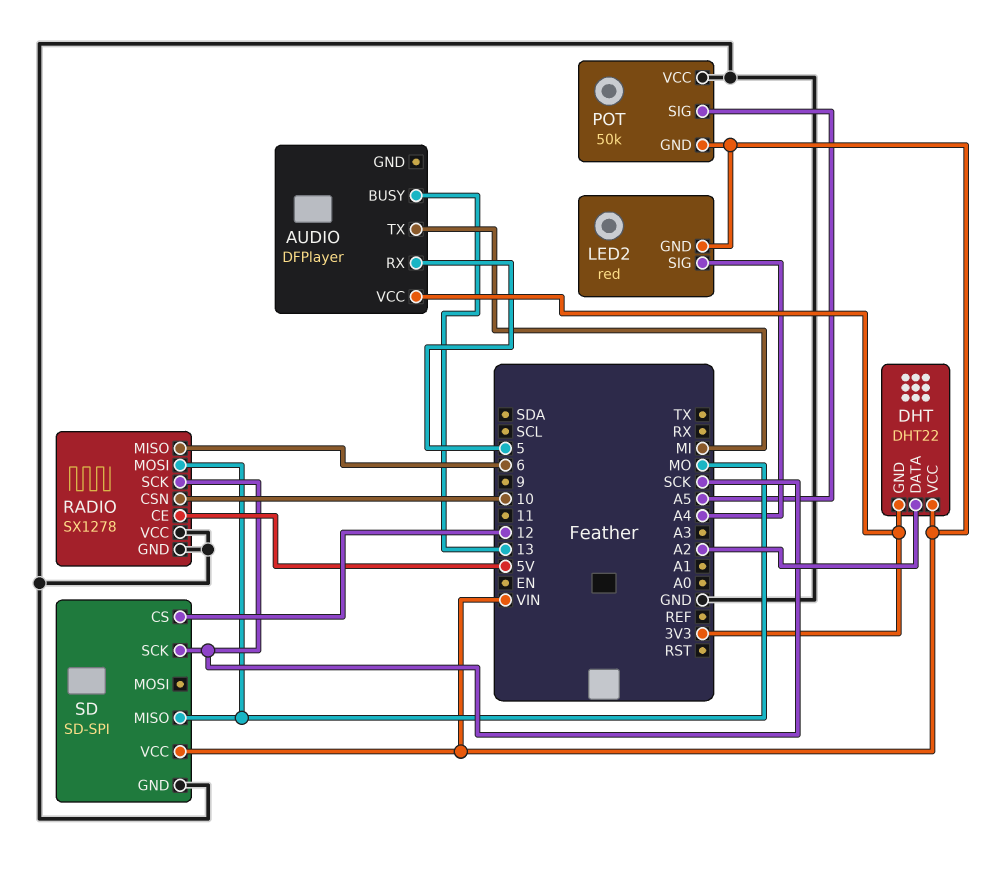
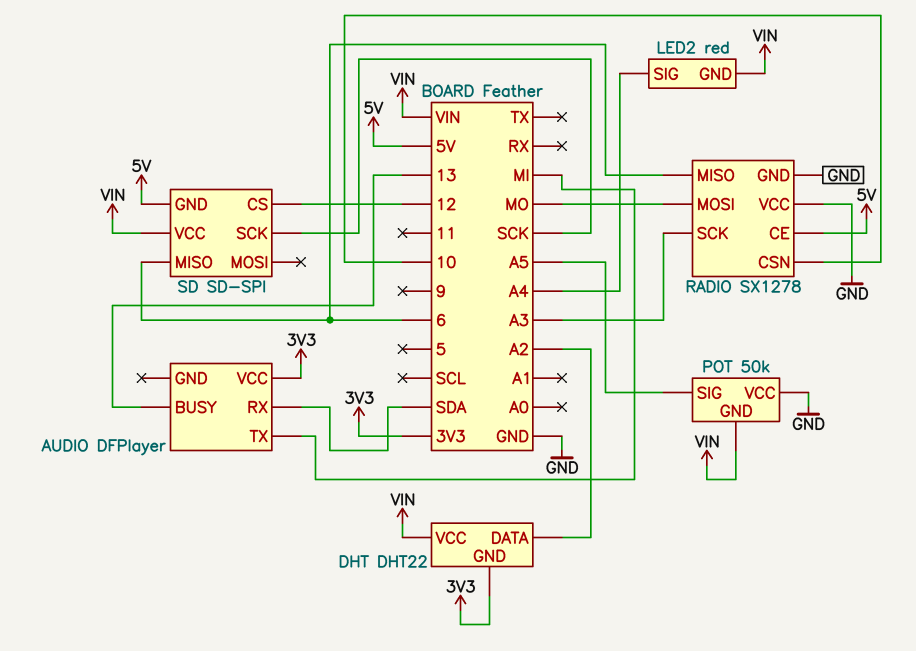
AUDIO pin RX: 5 -> SDA
RADIO pin SCK: SCK -> A3
SD pin GND: GND -> 5V
SD pin MISO: MO -> 6

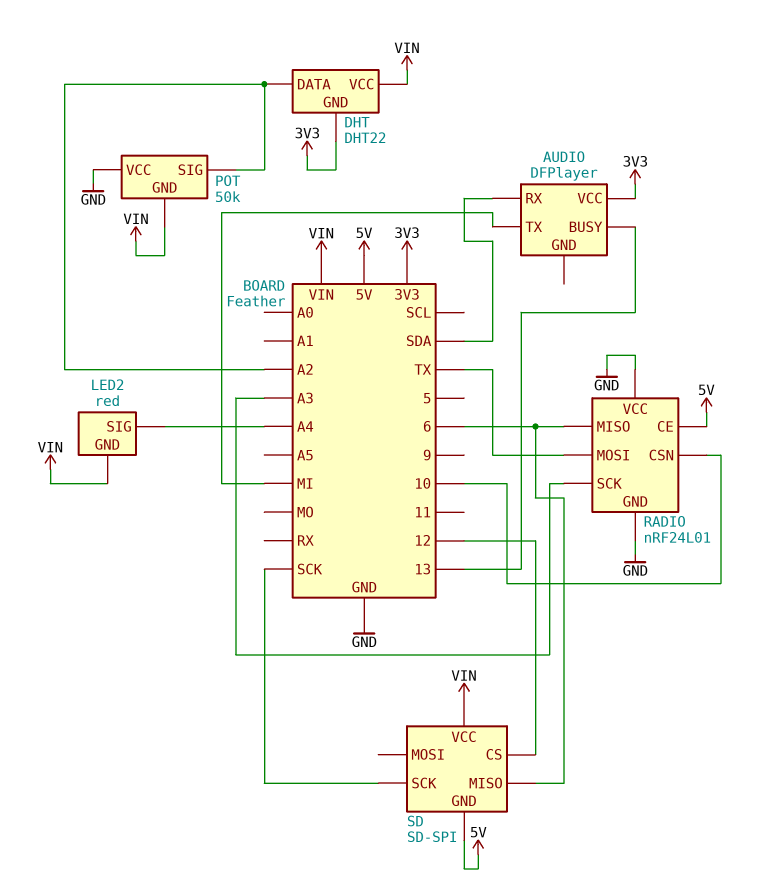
POT pin SIG: A5 -> A2
RADIO: SX1278 -> nRF24L01
RADIO pin MOSI: MO -> TX

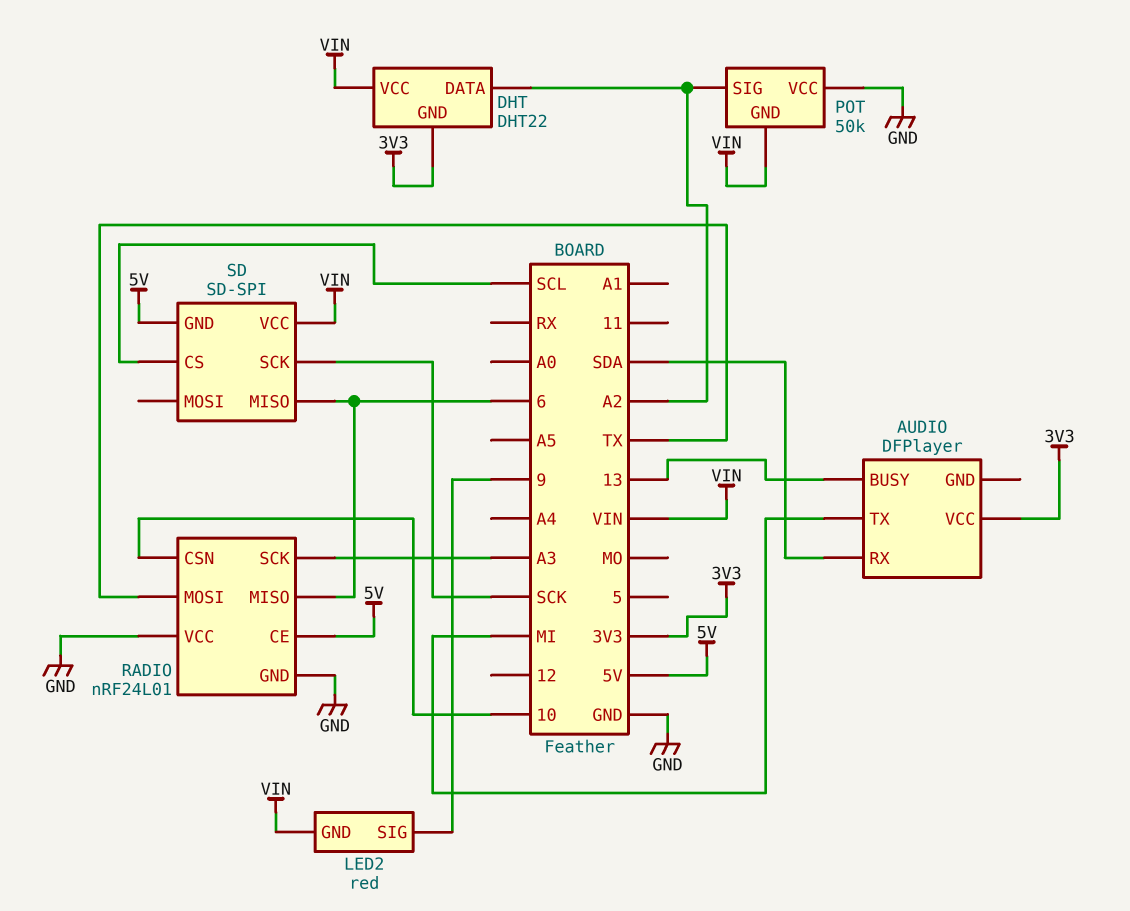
LED2 pin SIG: A4 -> 9
SD pin CS: 12 -> SCL

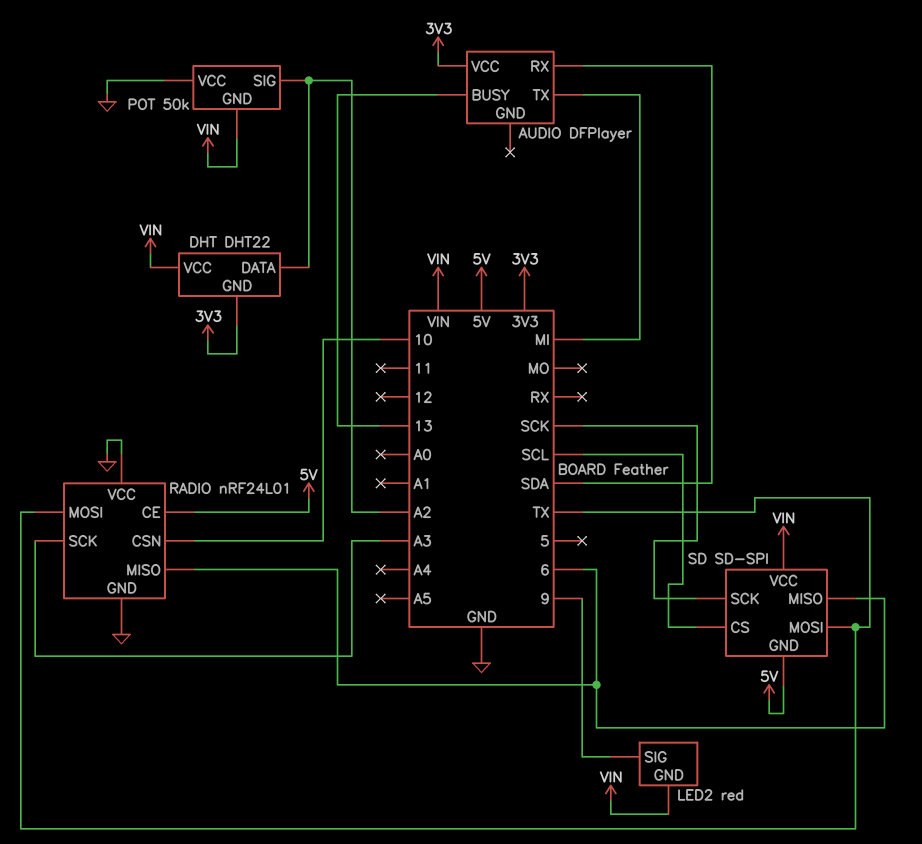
SD pin MOSI: none -> TX

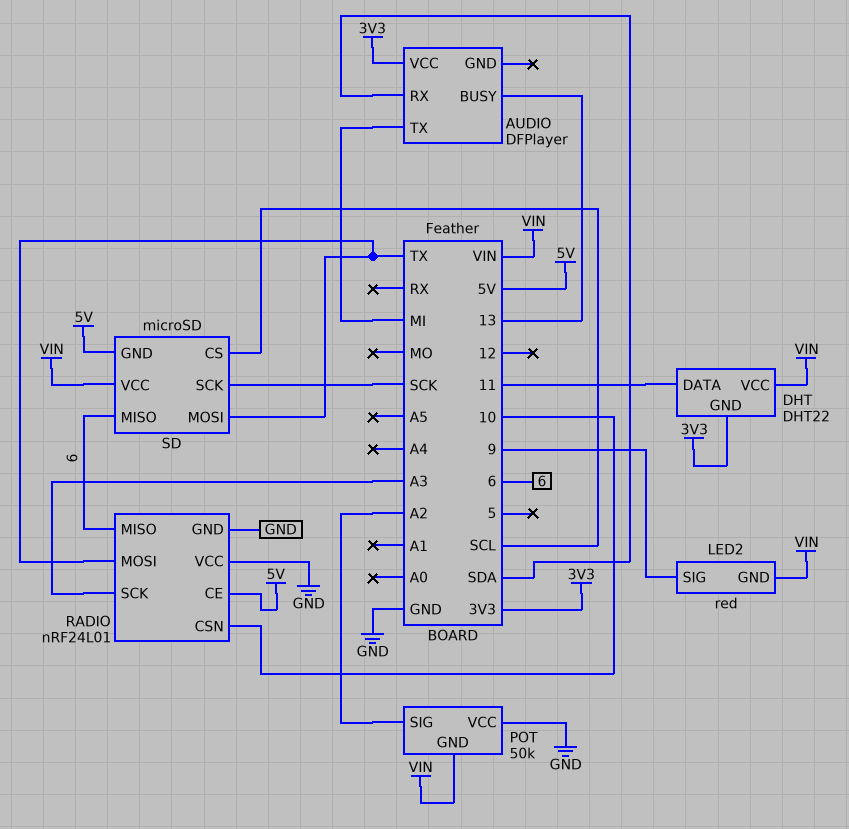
DHT pin DATA: A2 -> 11
SD: SD-SPI -> microSD

